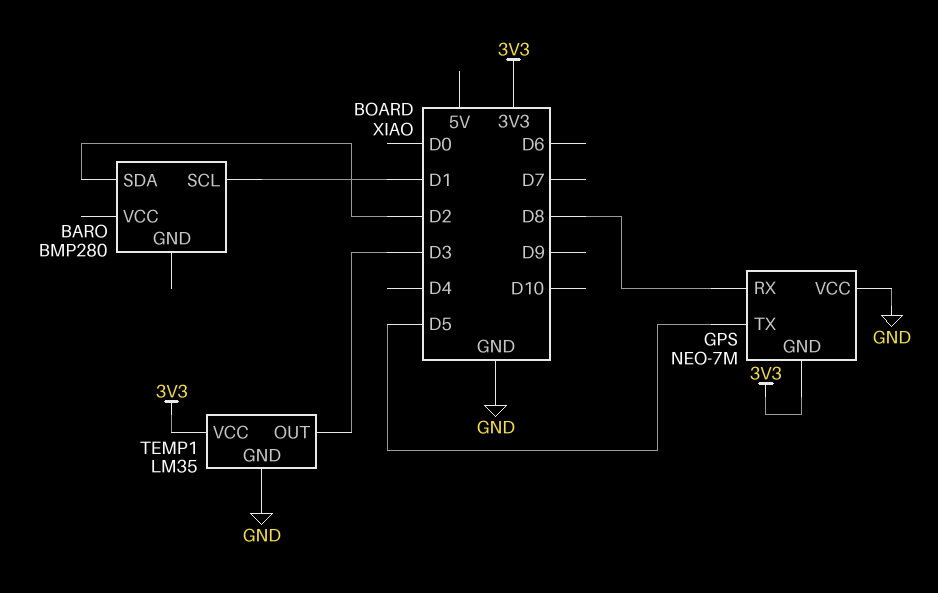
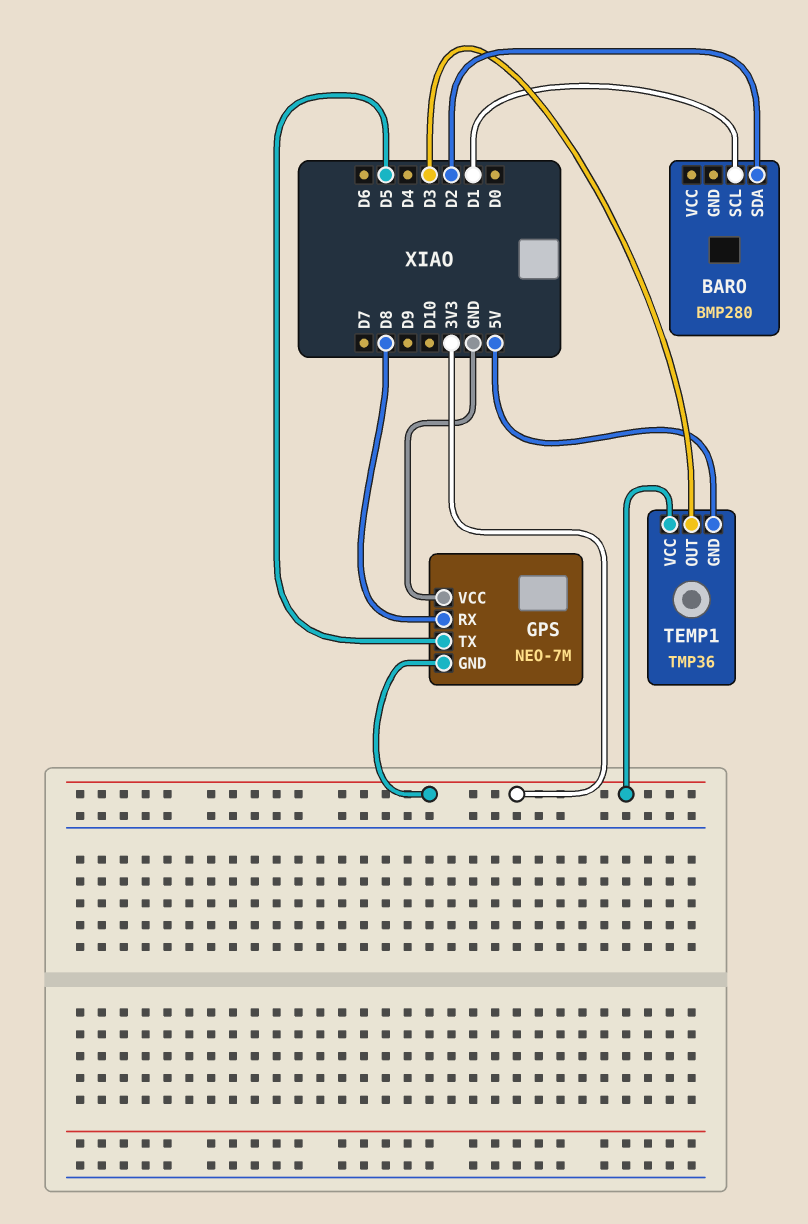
TEMP1: LM35 -> TMP36
TEMP1 pin GND: GND -> 5V

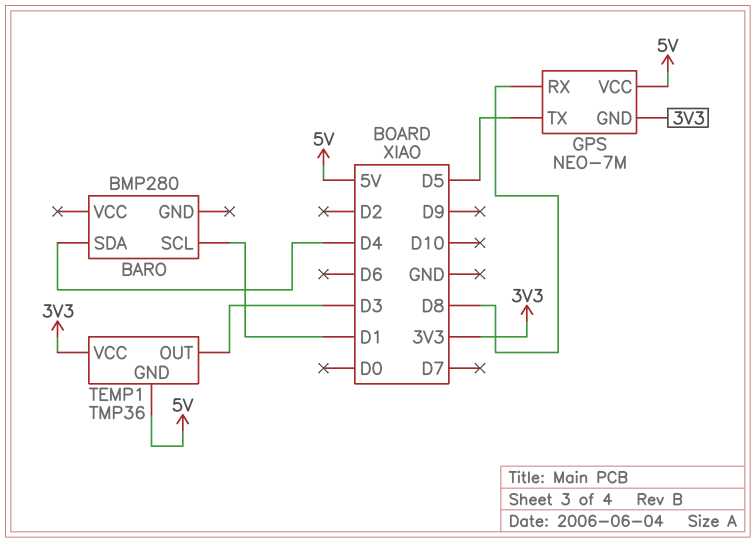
BARO pin SDA: D2 -> D4
GPS pin VCC: GND -> 5V

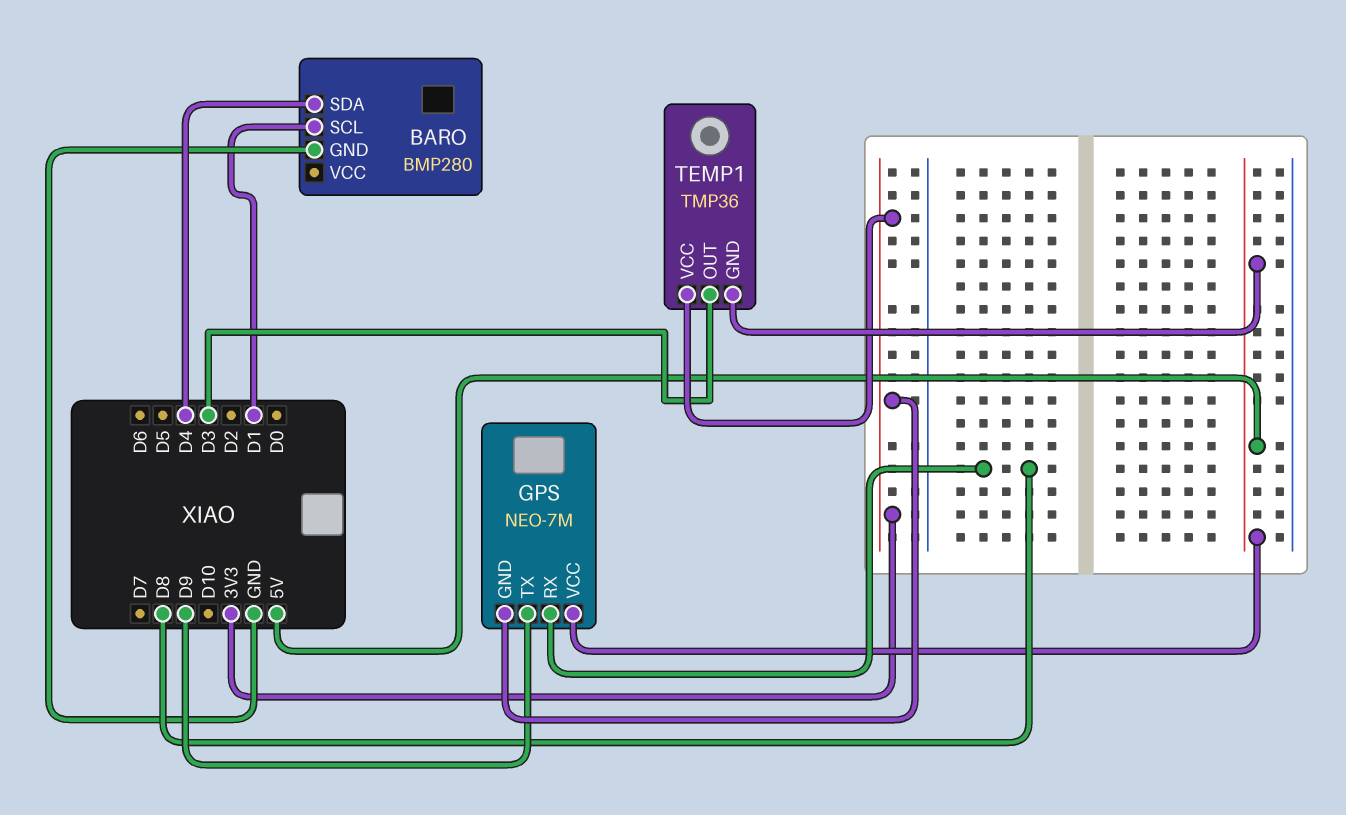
BARO pin GND: none -> GND
GPS pin TX: D5 -> D9

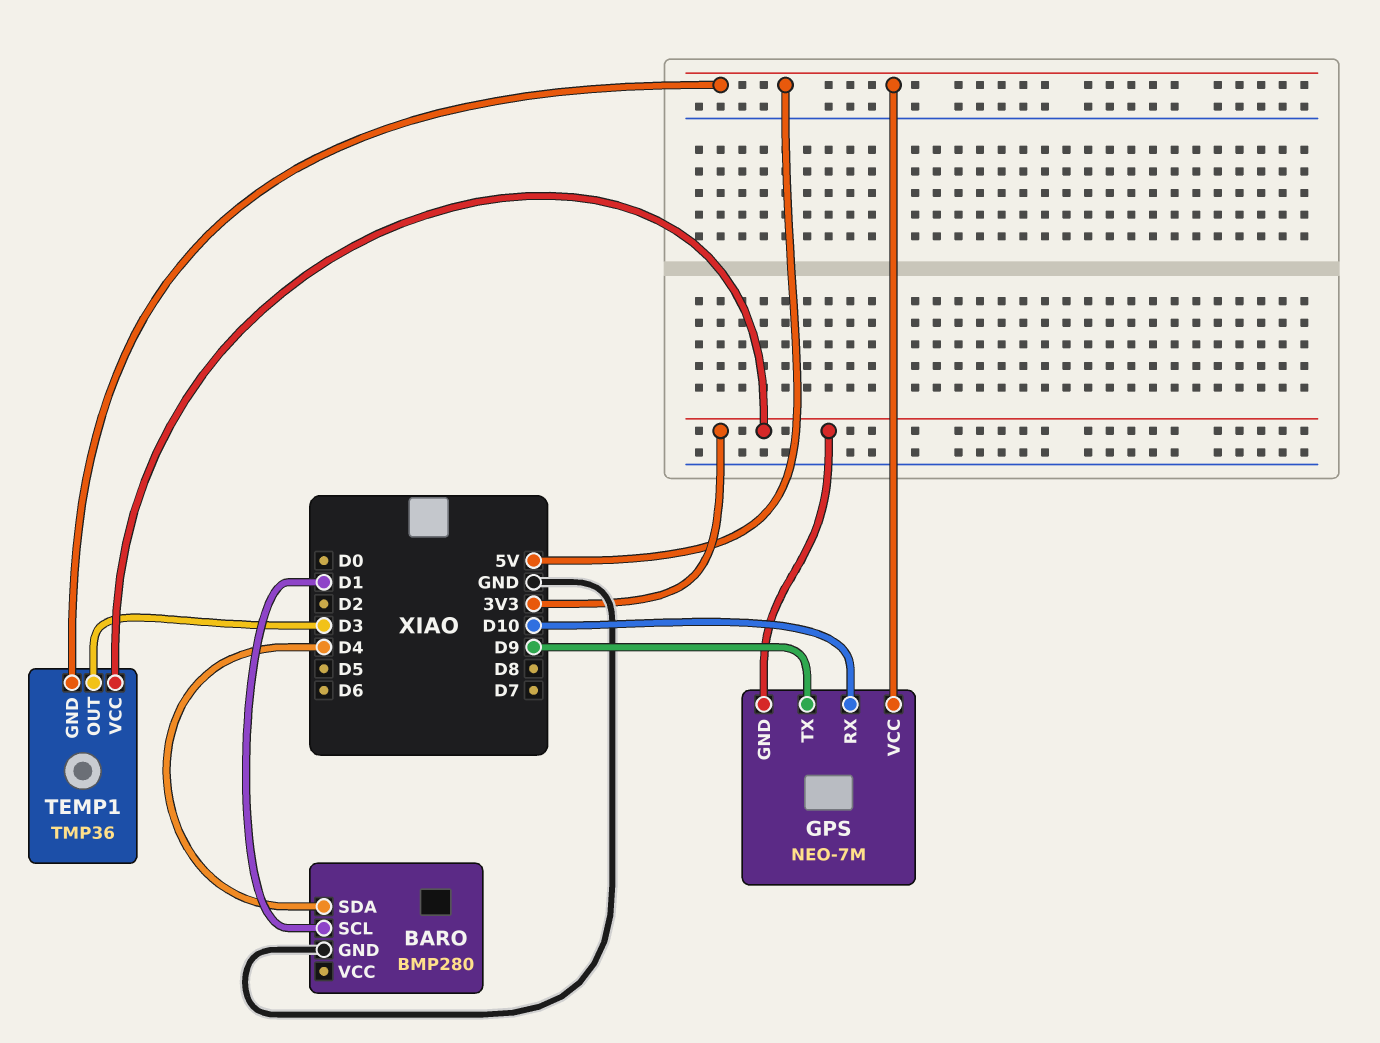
GPS pin RX: D8 -> D10

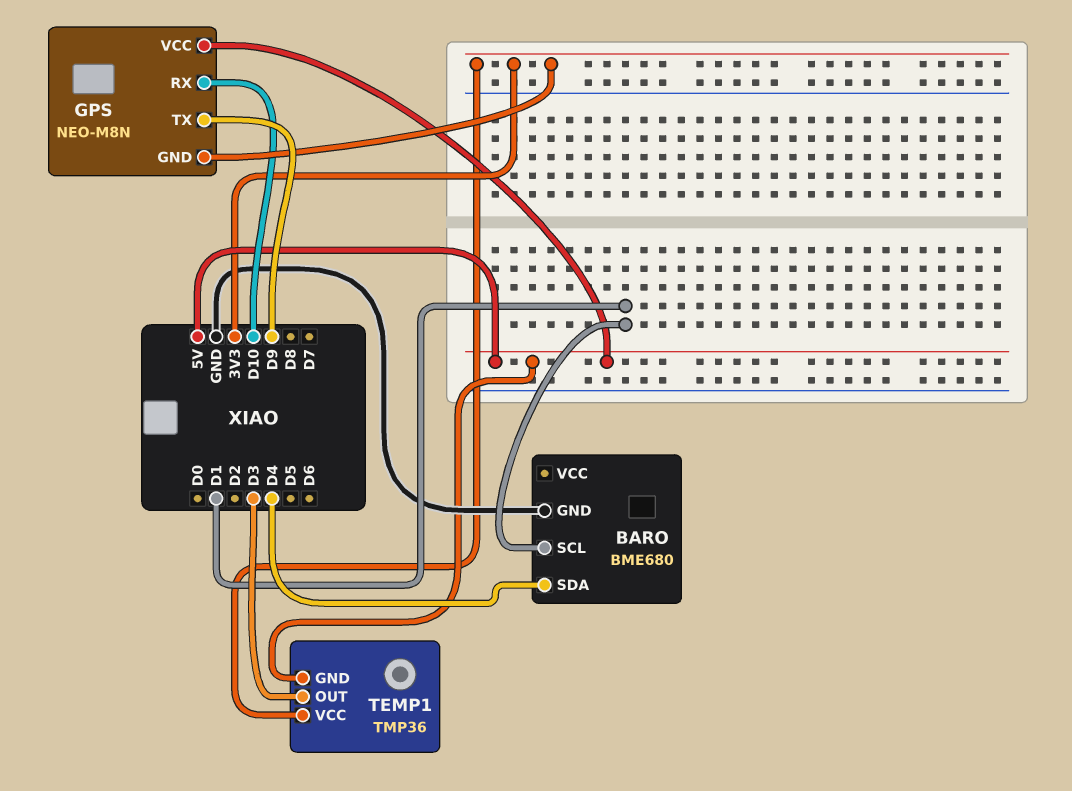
BARO: BMP280 -> BME680
GPS: NEO-7M -> NEO-M8N

